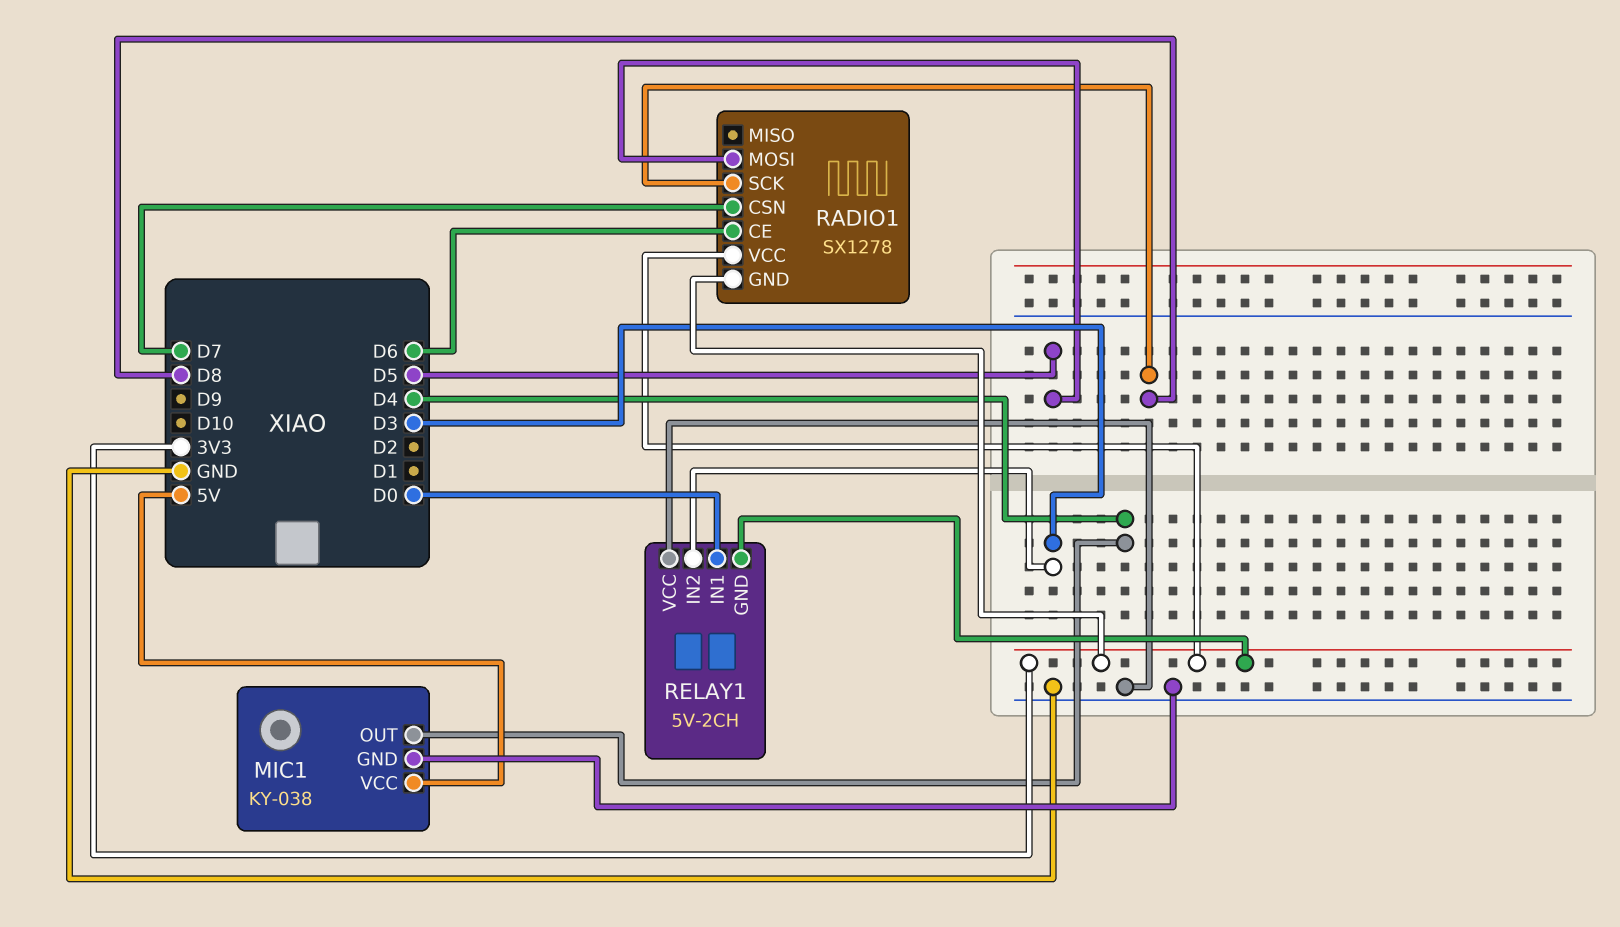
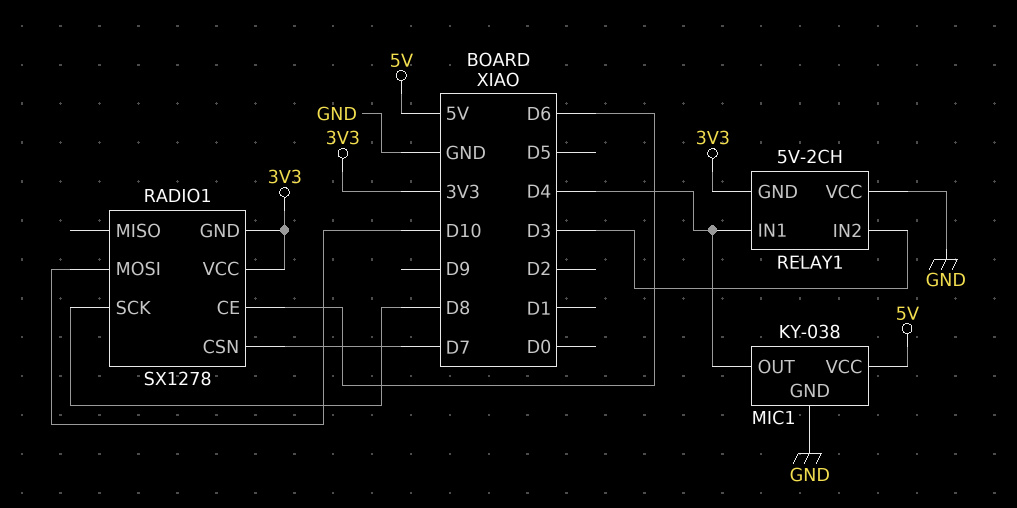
RADIO1 pin MOSI: D5 -> D10
RELAY1 pin IN1: D0 -> D4

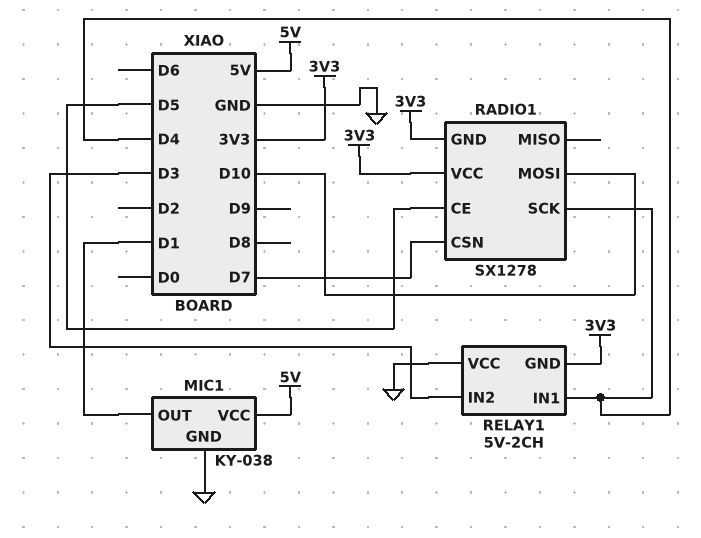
MIC1 pin OUT: D4 -> D1
RADIO1 pin CE: D6 -> D5
RADIO1 pin SCK: D8 -> D4

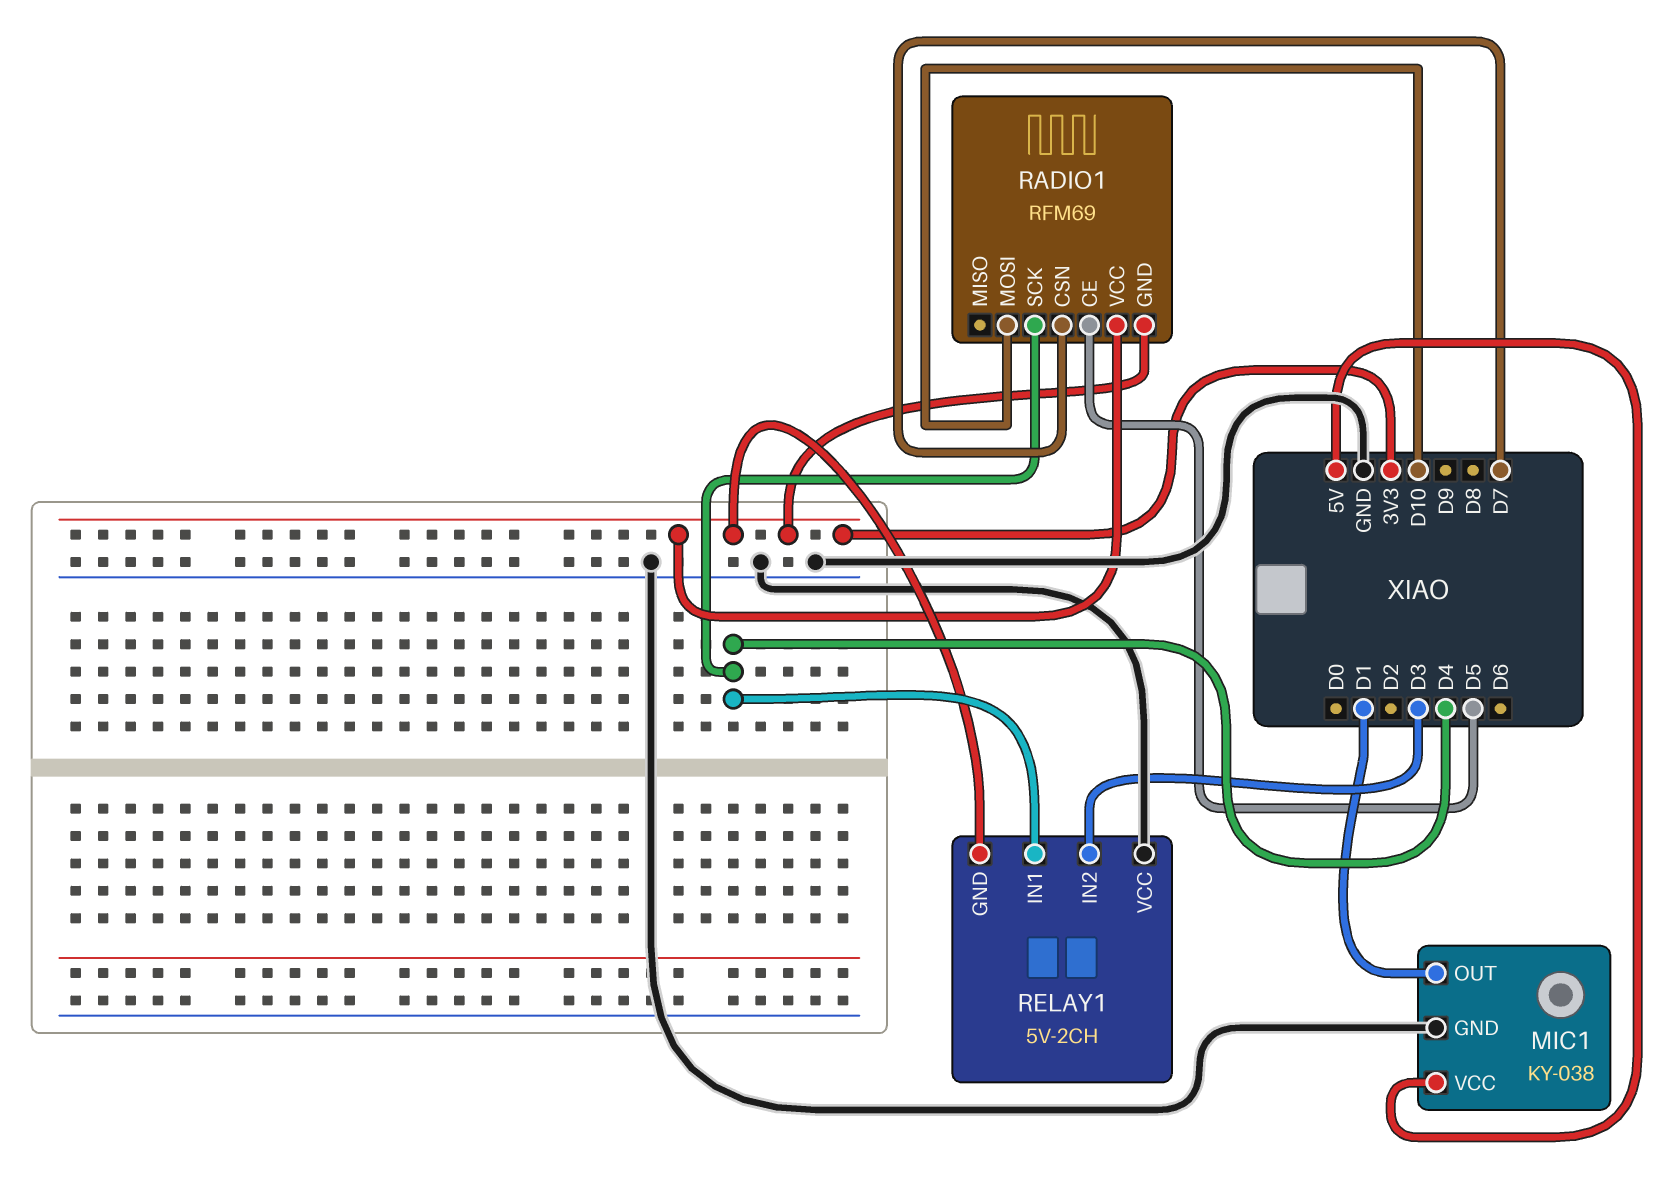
RADIO1: SX1278 -> RFM69

